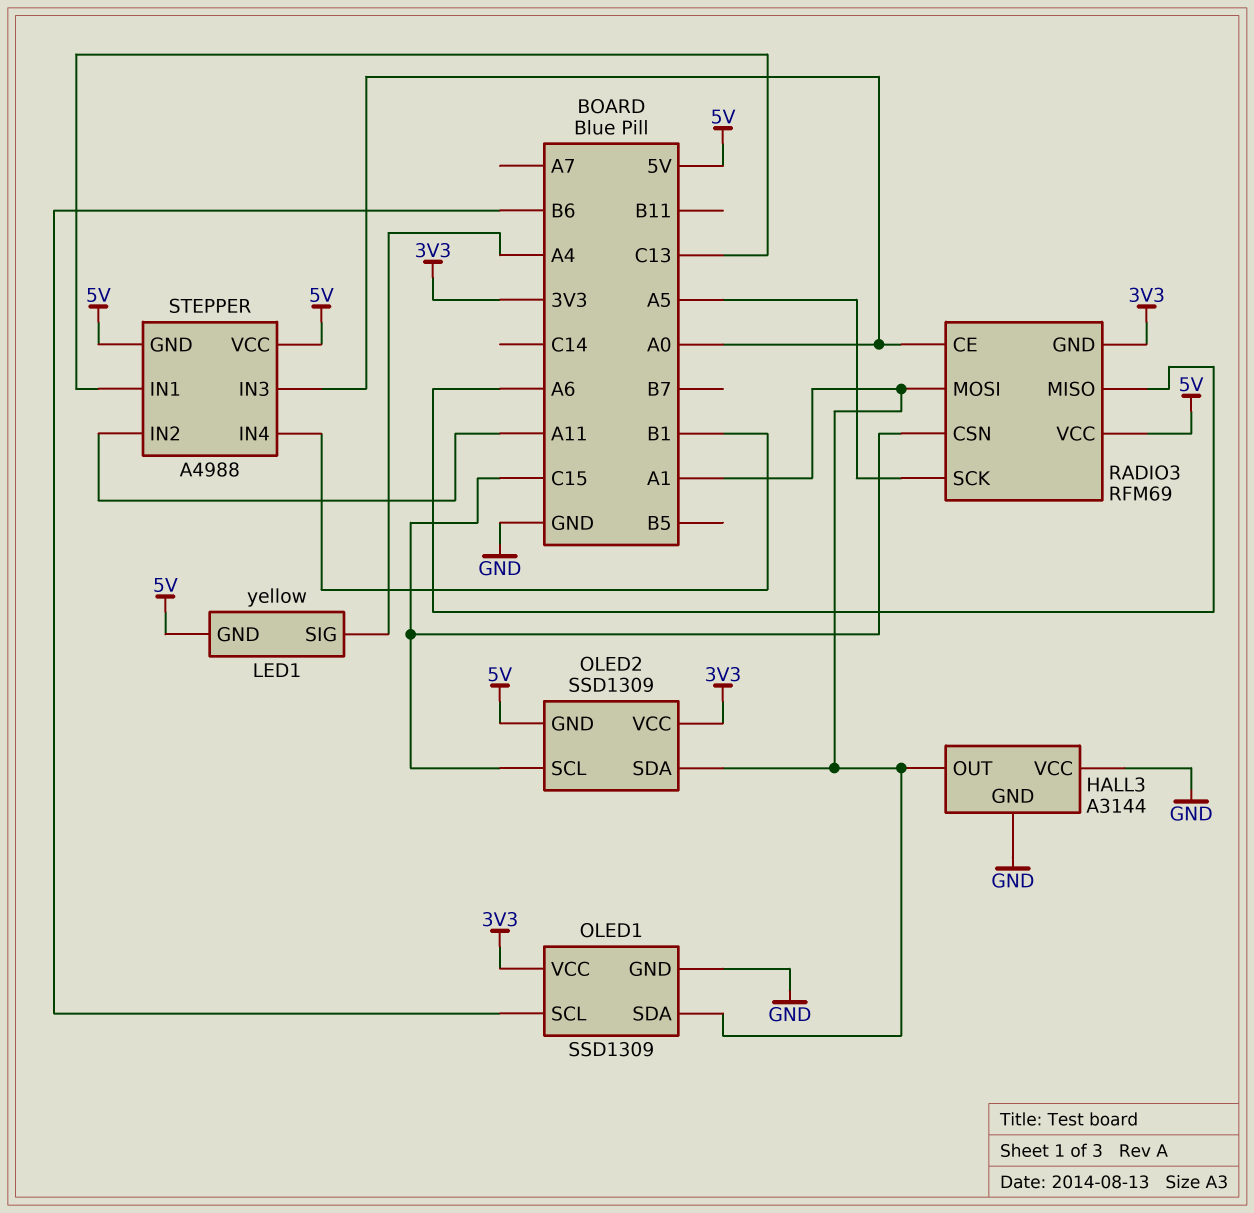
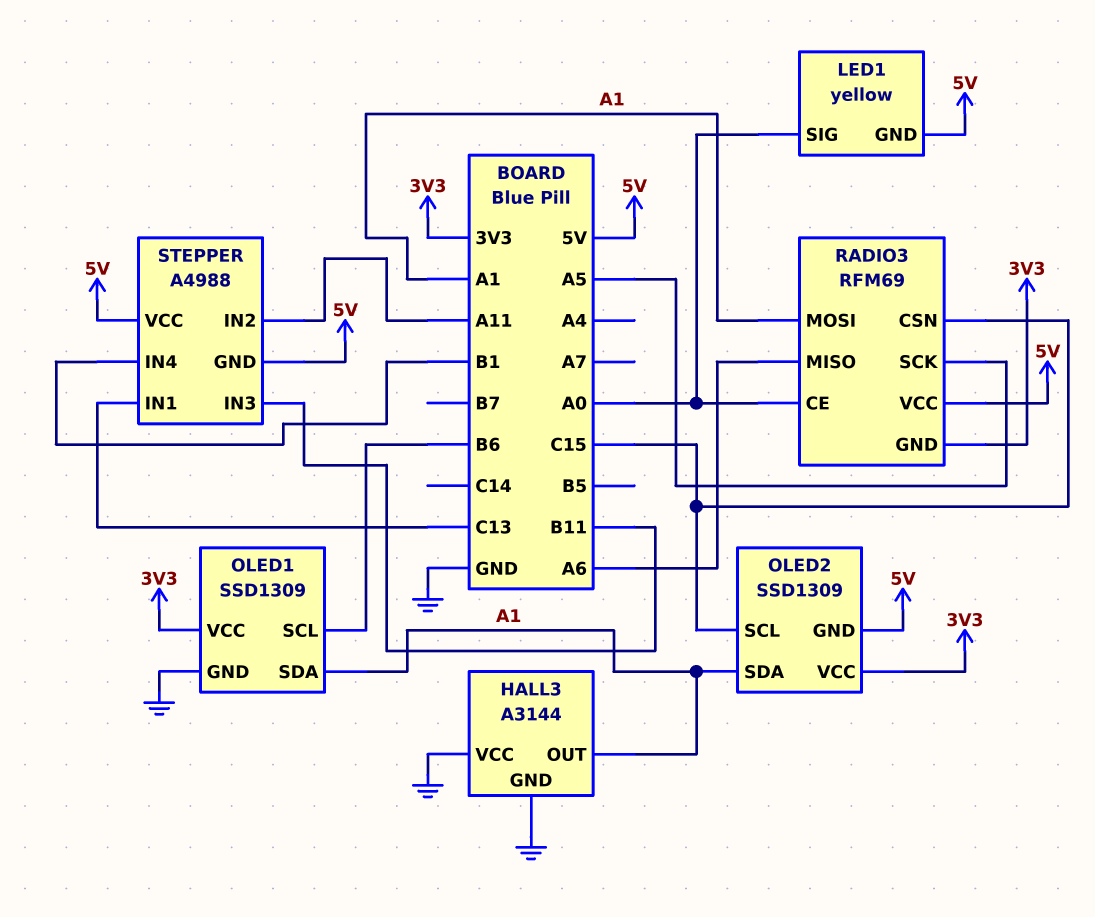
LED1 pin SIG: A4 -> A0
STEPPER pin IN3: A0 -> B11

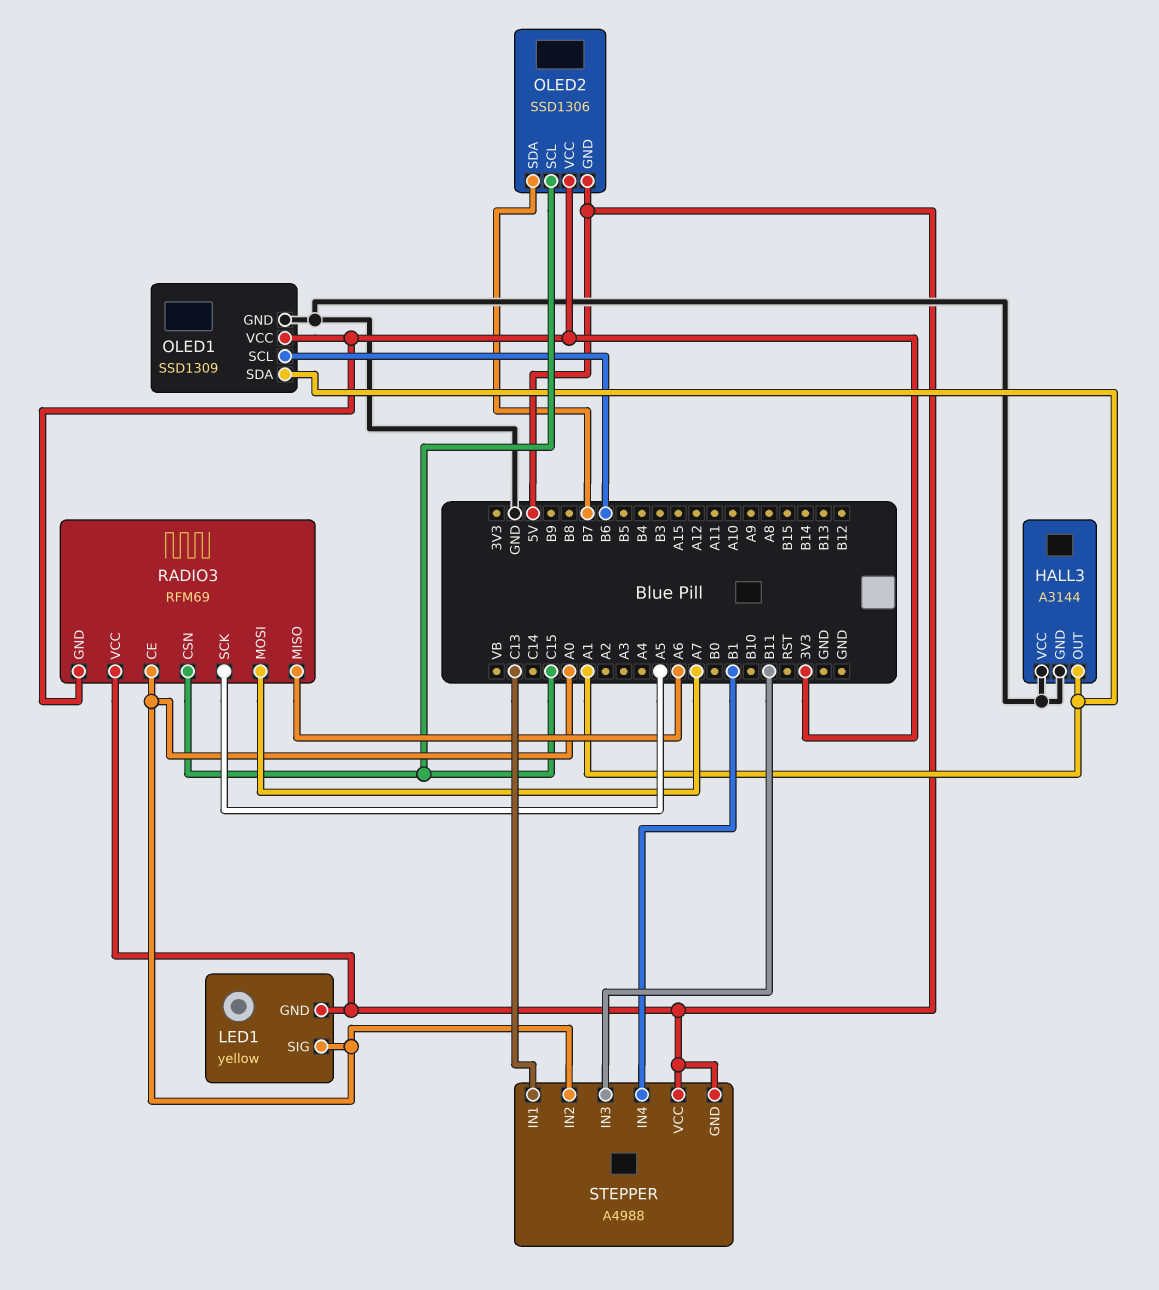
OLED2: SSD1309 -> SSD1306
OLED2 pin SDA: A1 -> B7
RADIO3 pin MOSI: A1 -> A7
STEPPER pin IN2: A11 -> A0

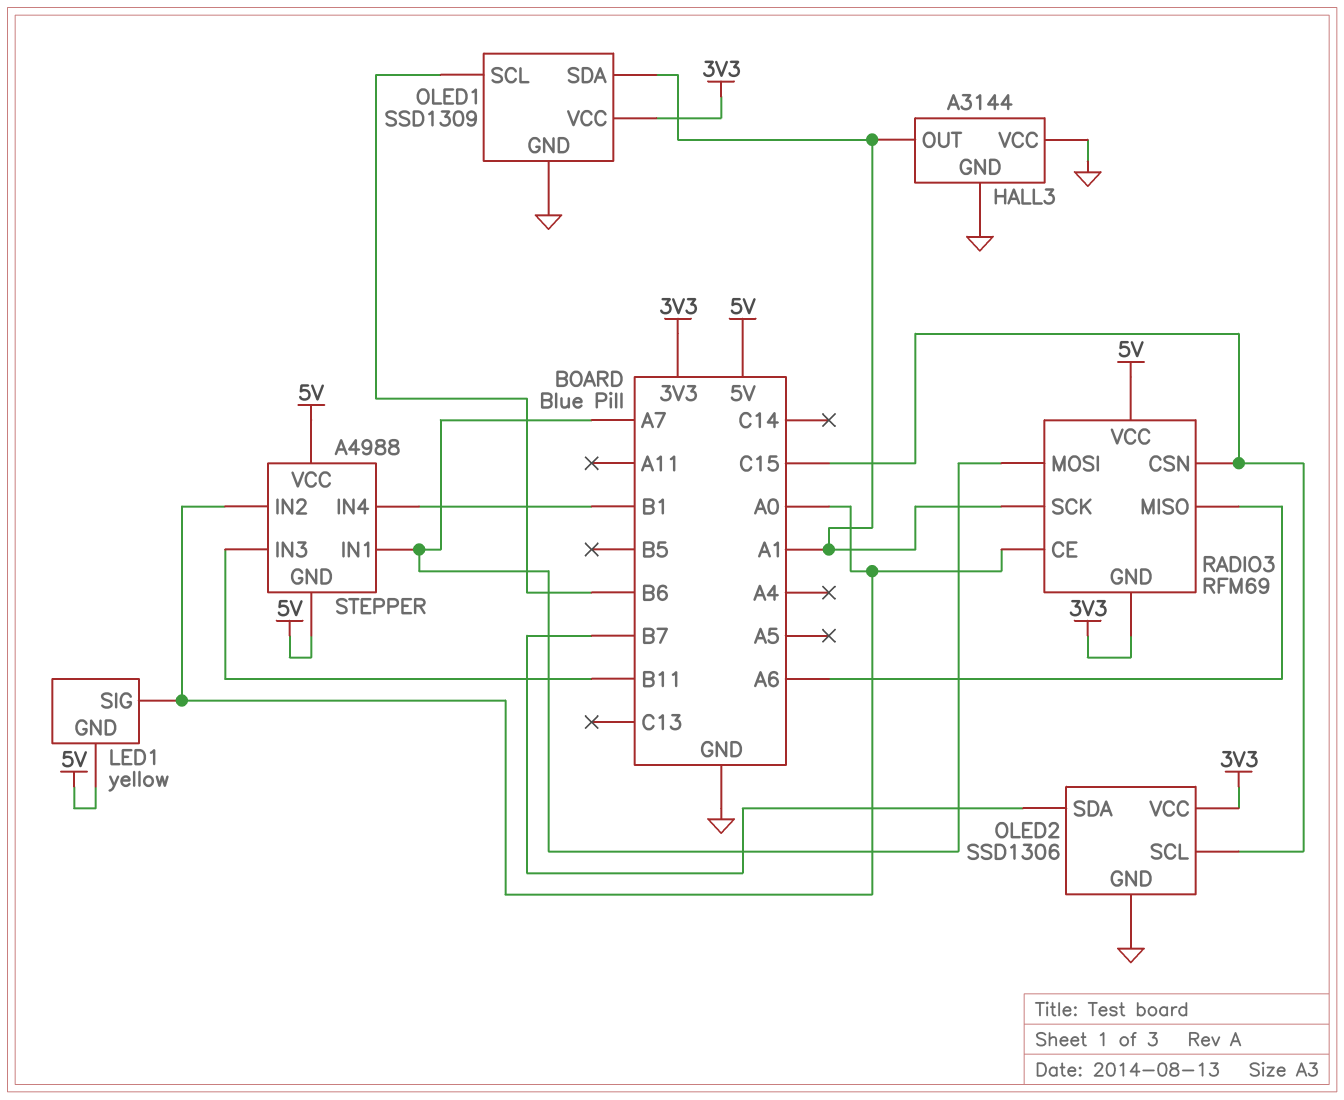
OLED2 pin GND: 5V -> GND
RADIO3 pin SCK: A5 -> A1
STEPPER pin IN1: C13 -> A7

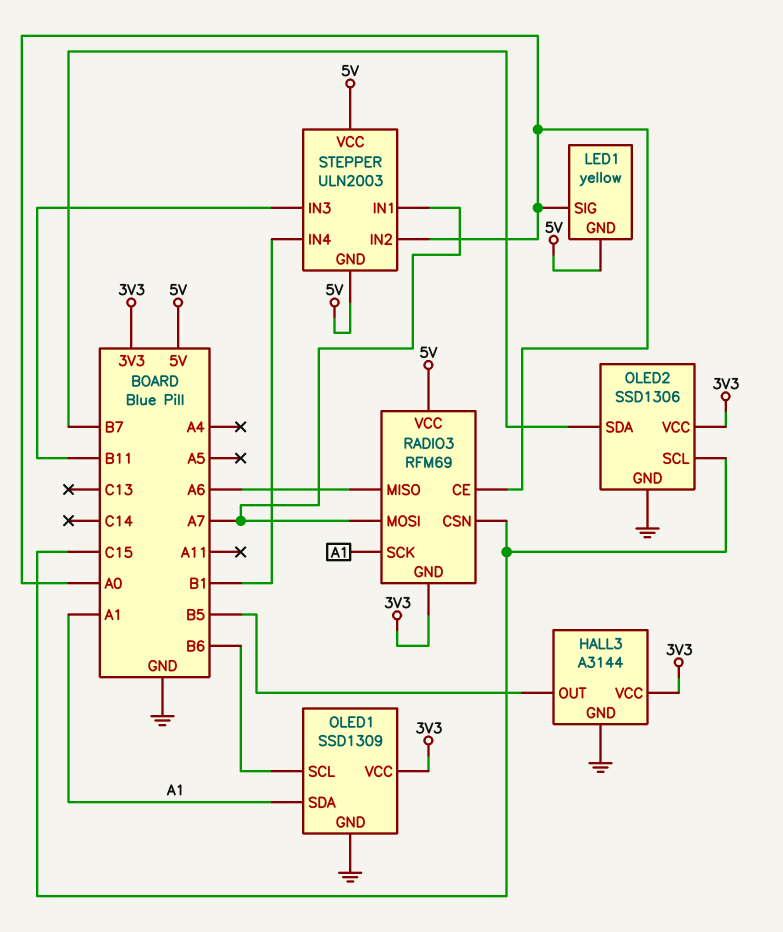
HALL3 pin OUT: A1 -> B5
HALL3 pin VCC: GND -> 3V3
STEPPER: A4988 -> ULN2003

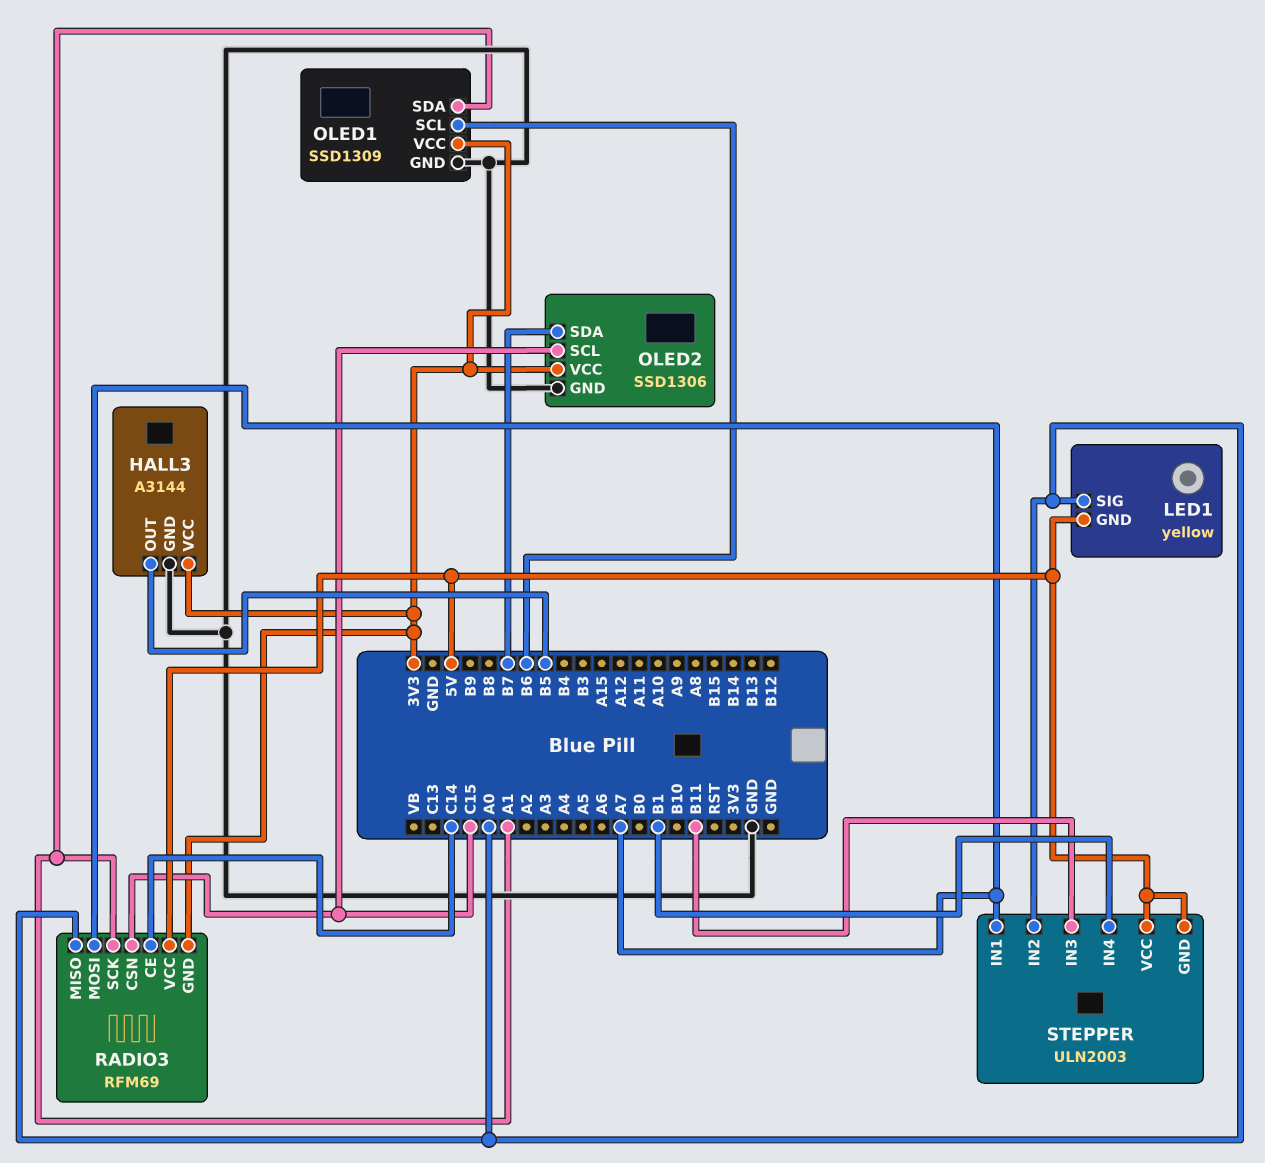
RADIO3 pin CE: A0 -> C14
RADIO3 pin MISO: A6 -> A0

